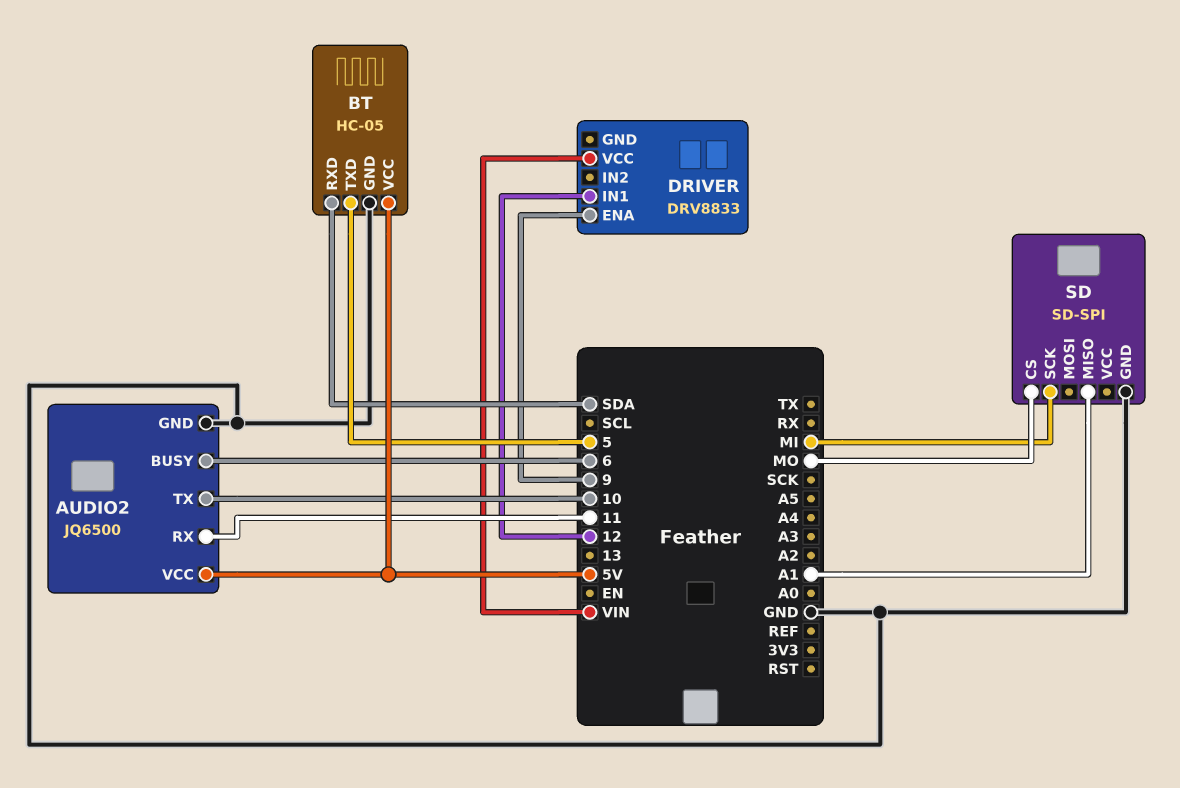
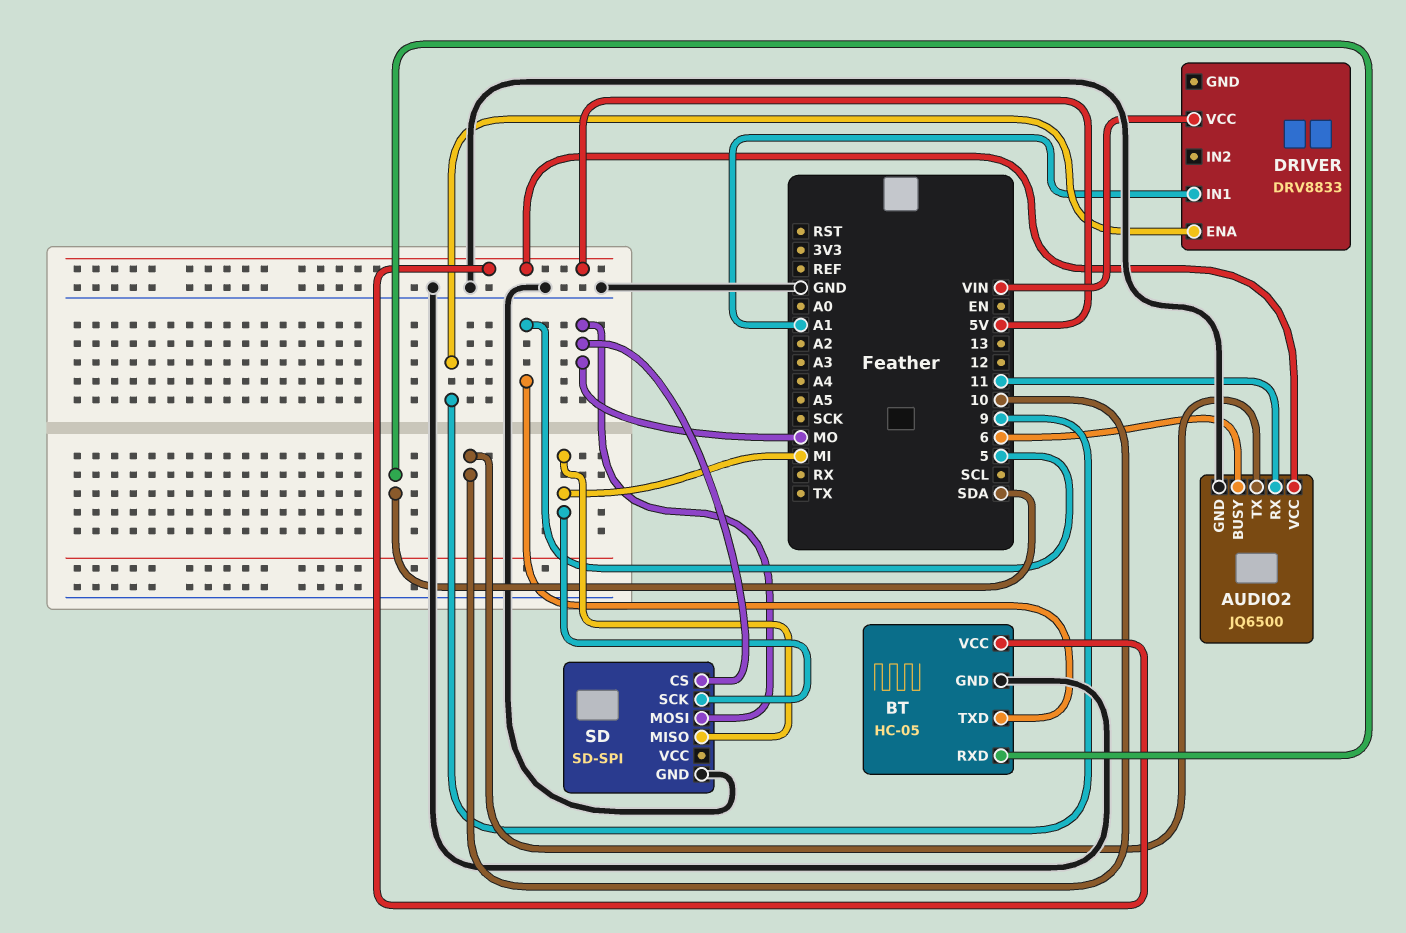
DRIVER pin IN1: 12 -> A1
SD pin MISO: A1 -> MI
SD pin MOSI: none -> MO

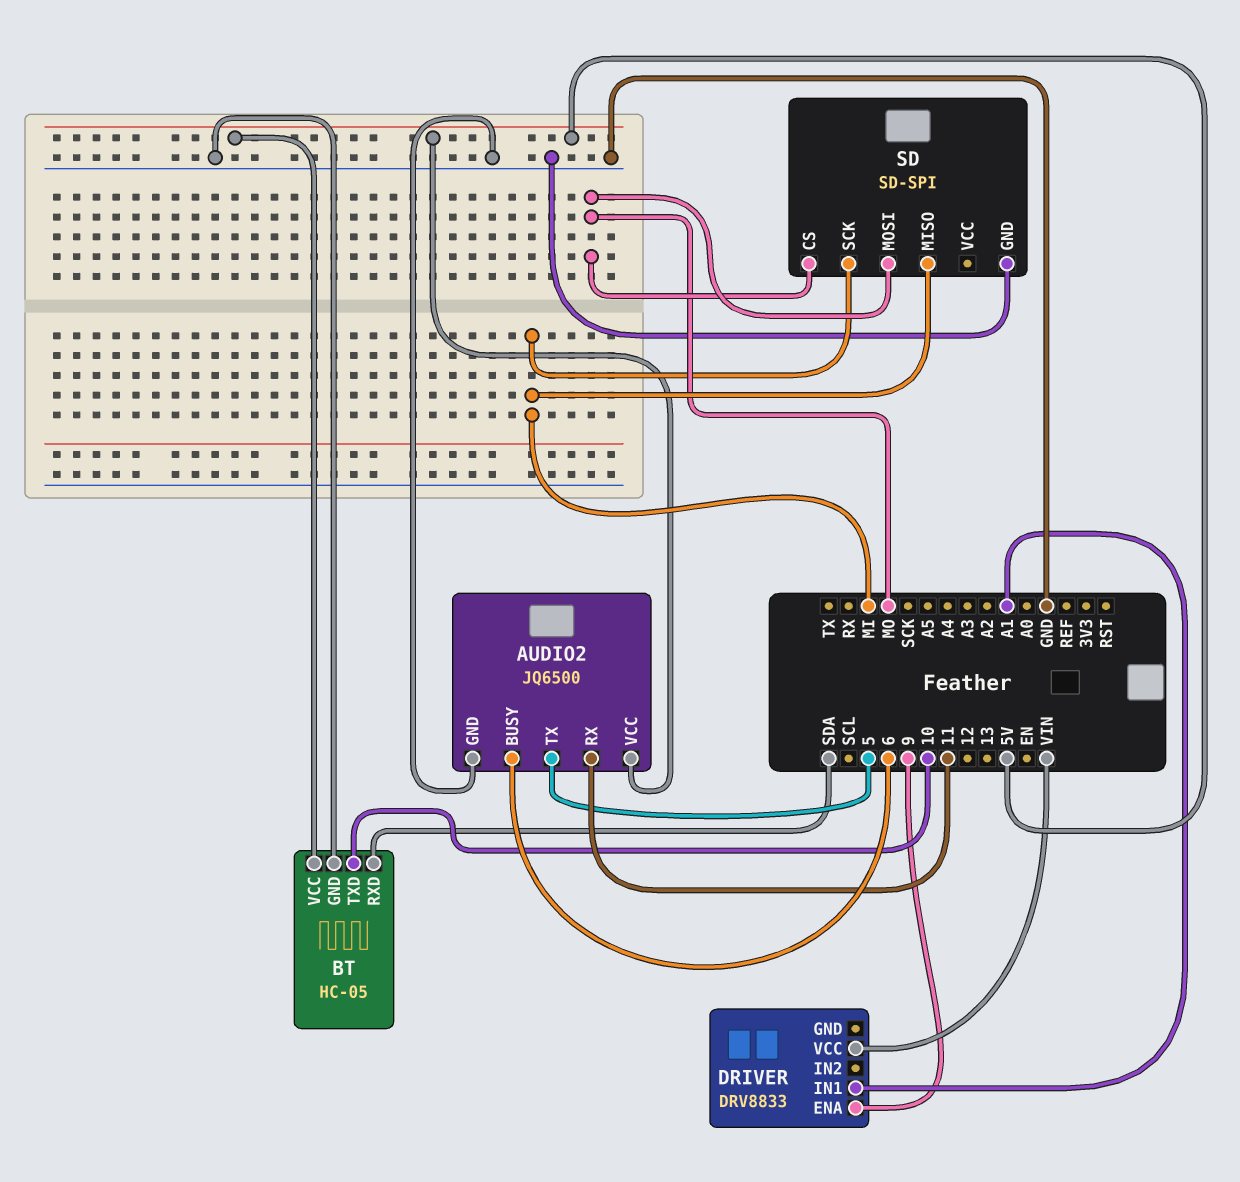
AUDIO2 pin TX: 10 -> 5
BT pin TXD: 5 -> 10

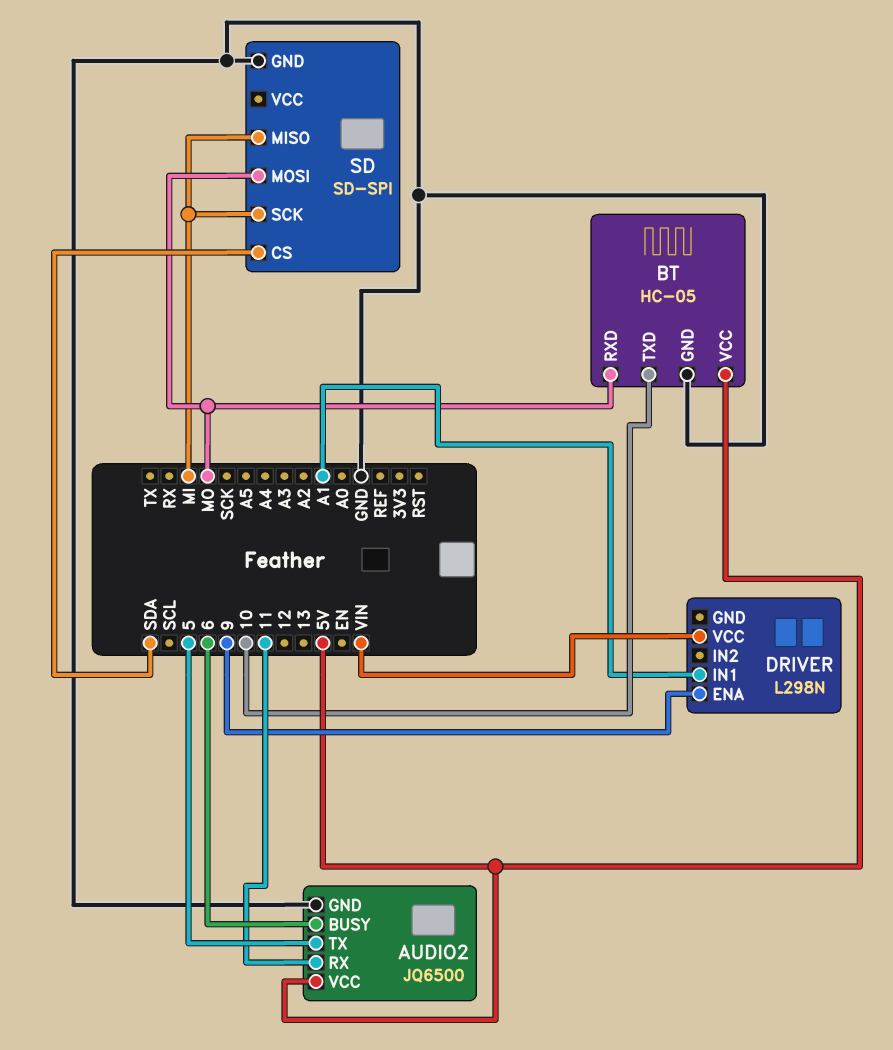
BT pin RXD: SDA -> MO
DRIVER: DRV8833 -> L298N
SD pin CS: MO -> SDA

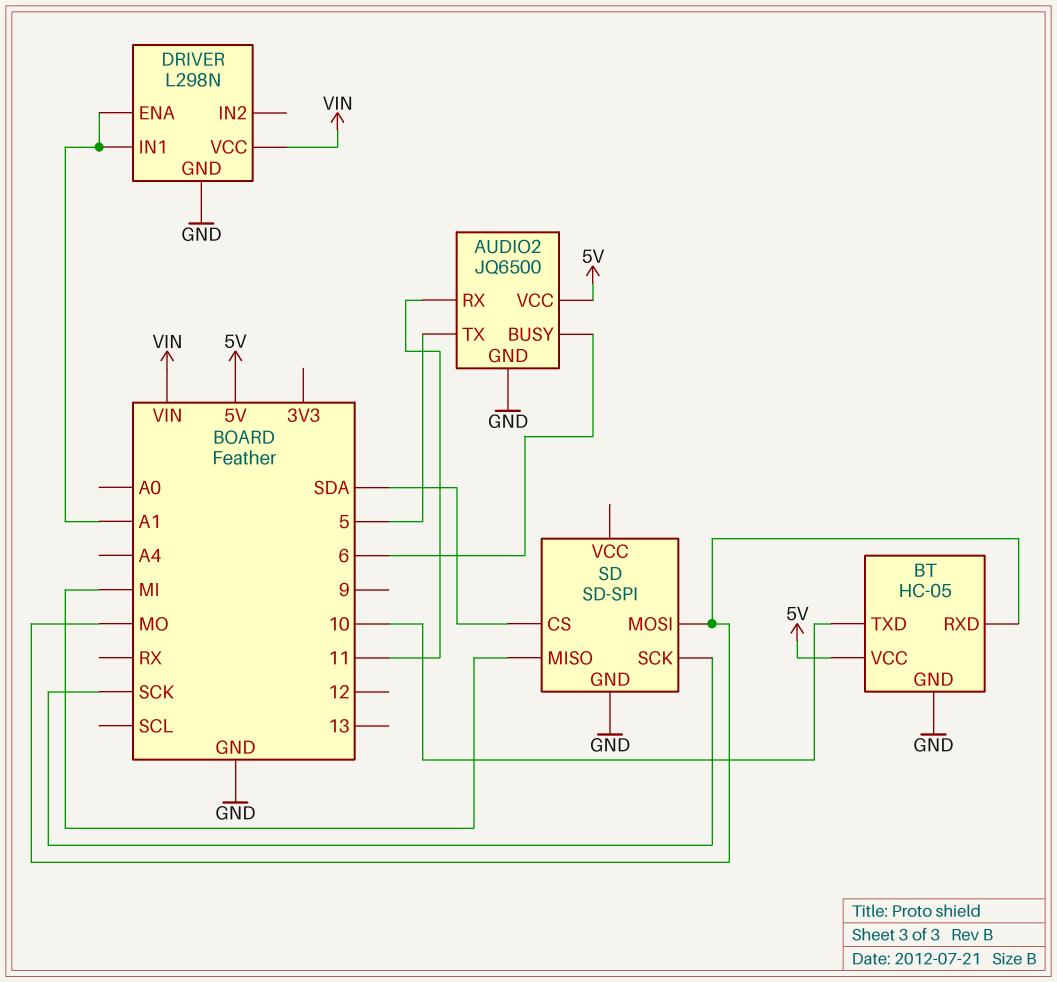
DRIVER pin ENA: 9 -> A1
DRIVER pin GND: none -> GND
SD pin SCK: MI -> SCK

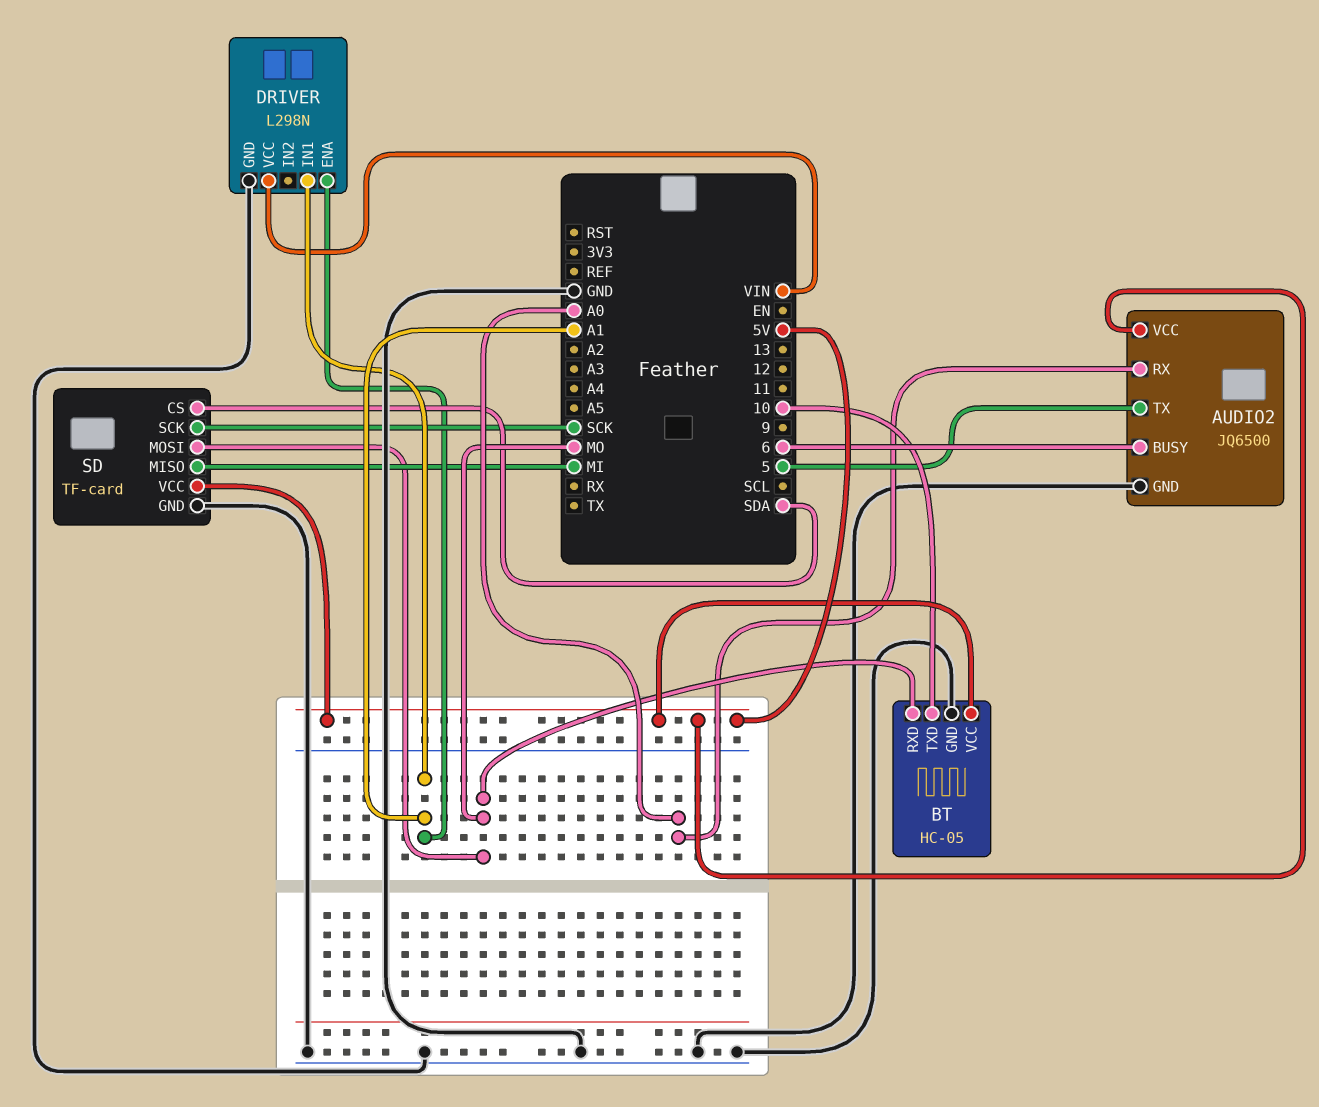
AUDIO2 pin RX: 11 -> A0
SD: SD-SPI -> TF-card
SD pin VCC: none -> 5V

